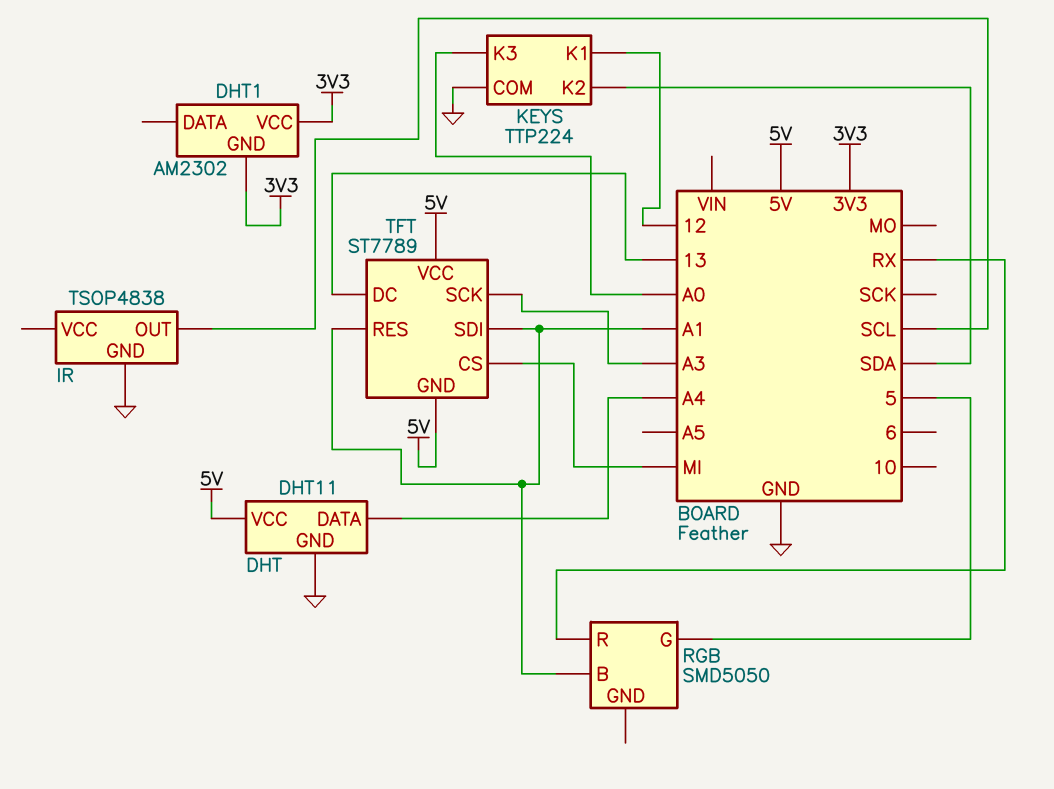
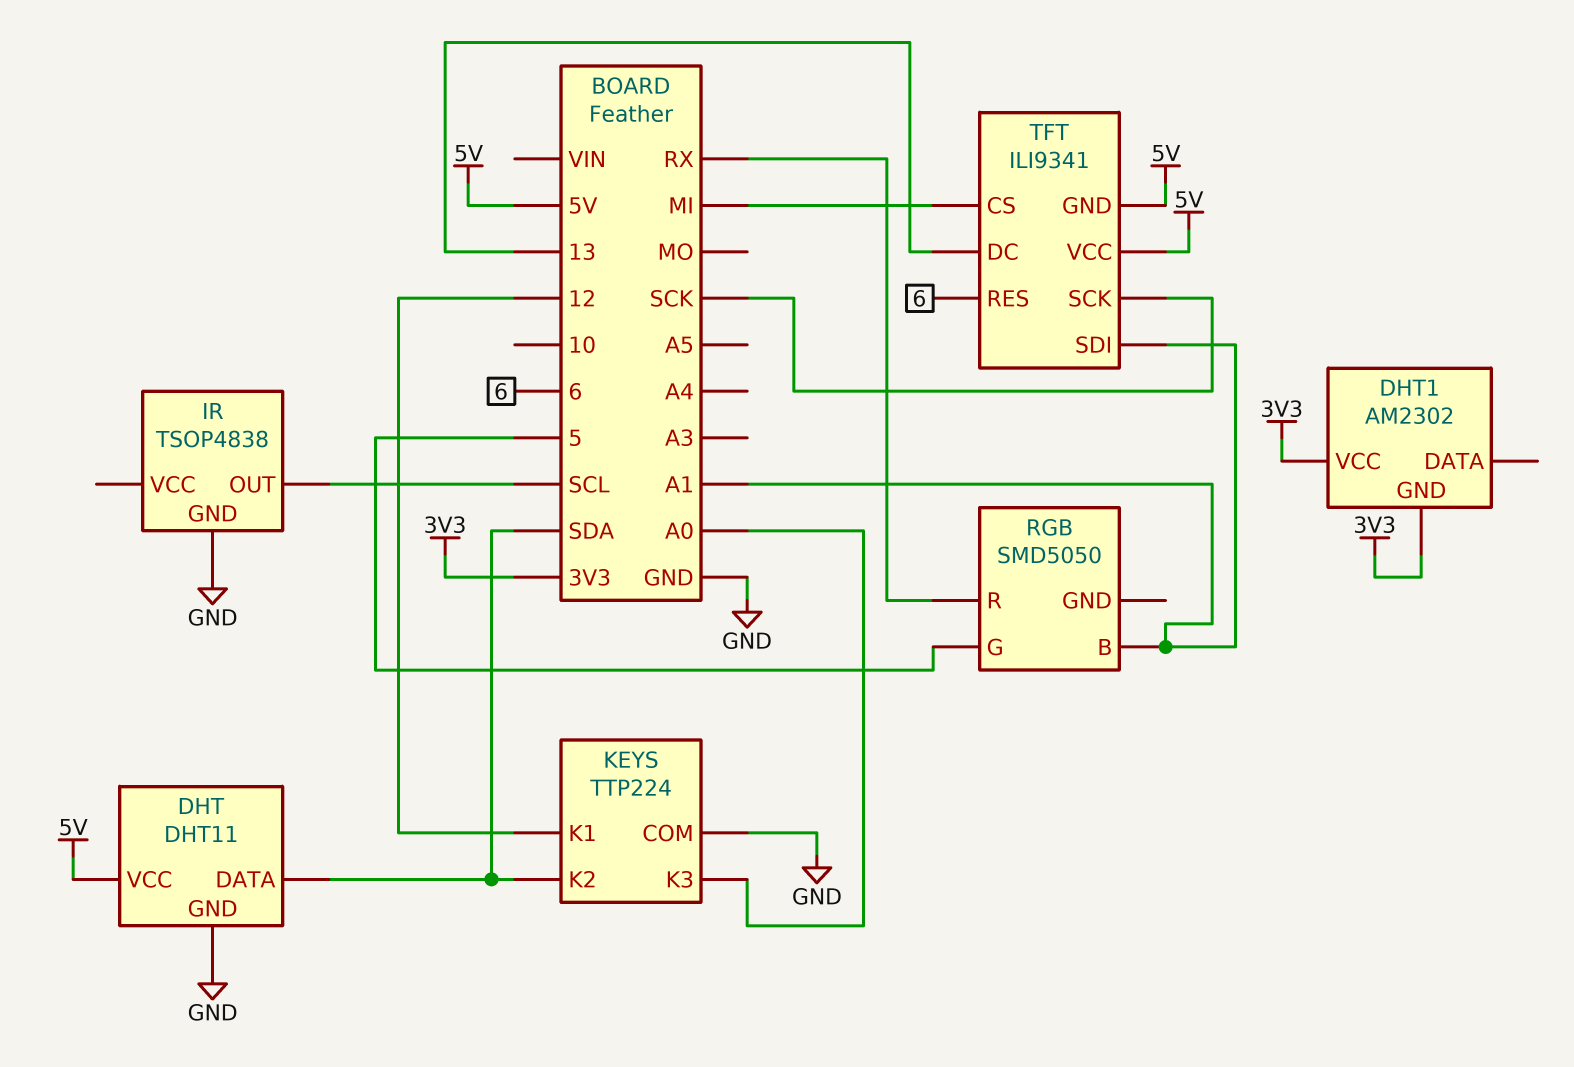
DHT pin DATA: A4 -> SDA
TFT: ST7789 -> ILI9341
TFT pin RES: A1 -> 6
TFT pin SCK: A3 -> SCK

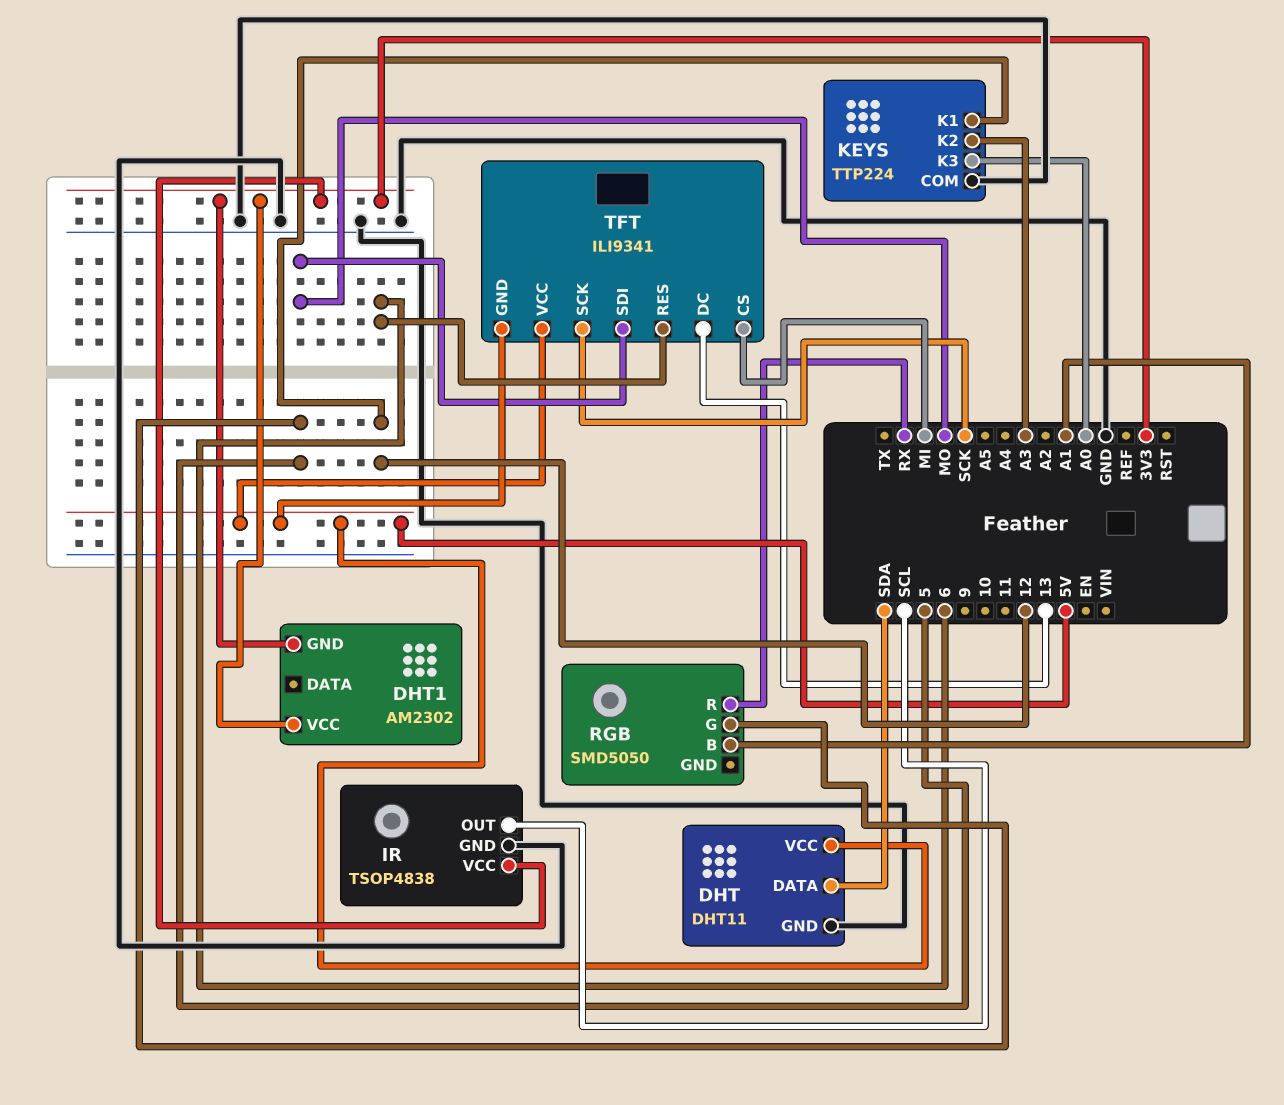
IR pin VCC: none -> 3V3
KEYS pin K2: SDA -> A3
TFT pin SDI: A1 -> MO

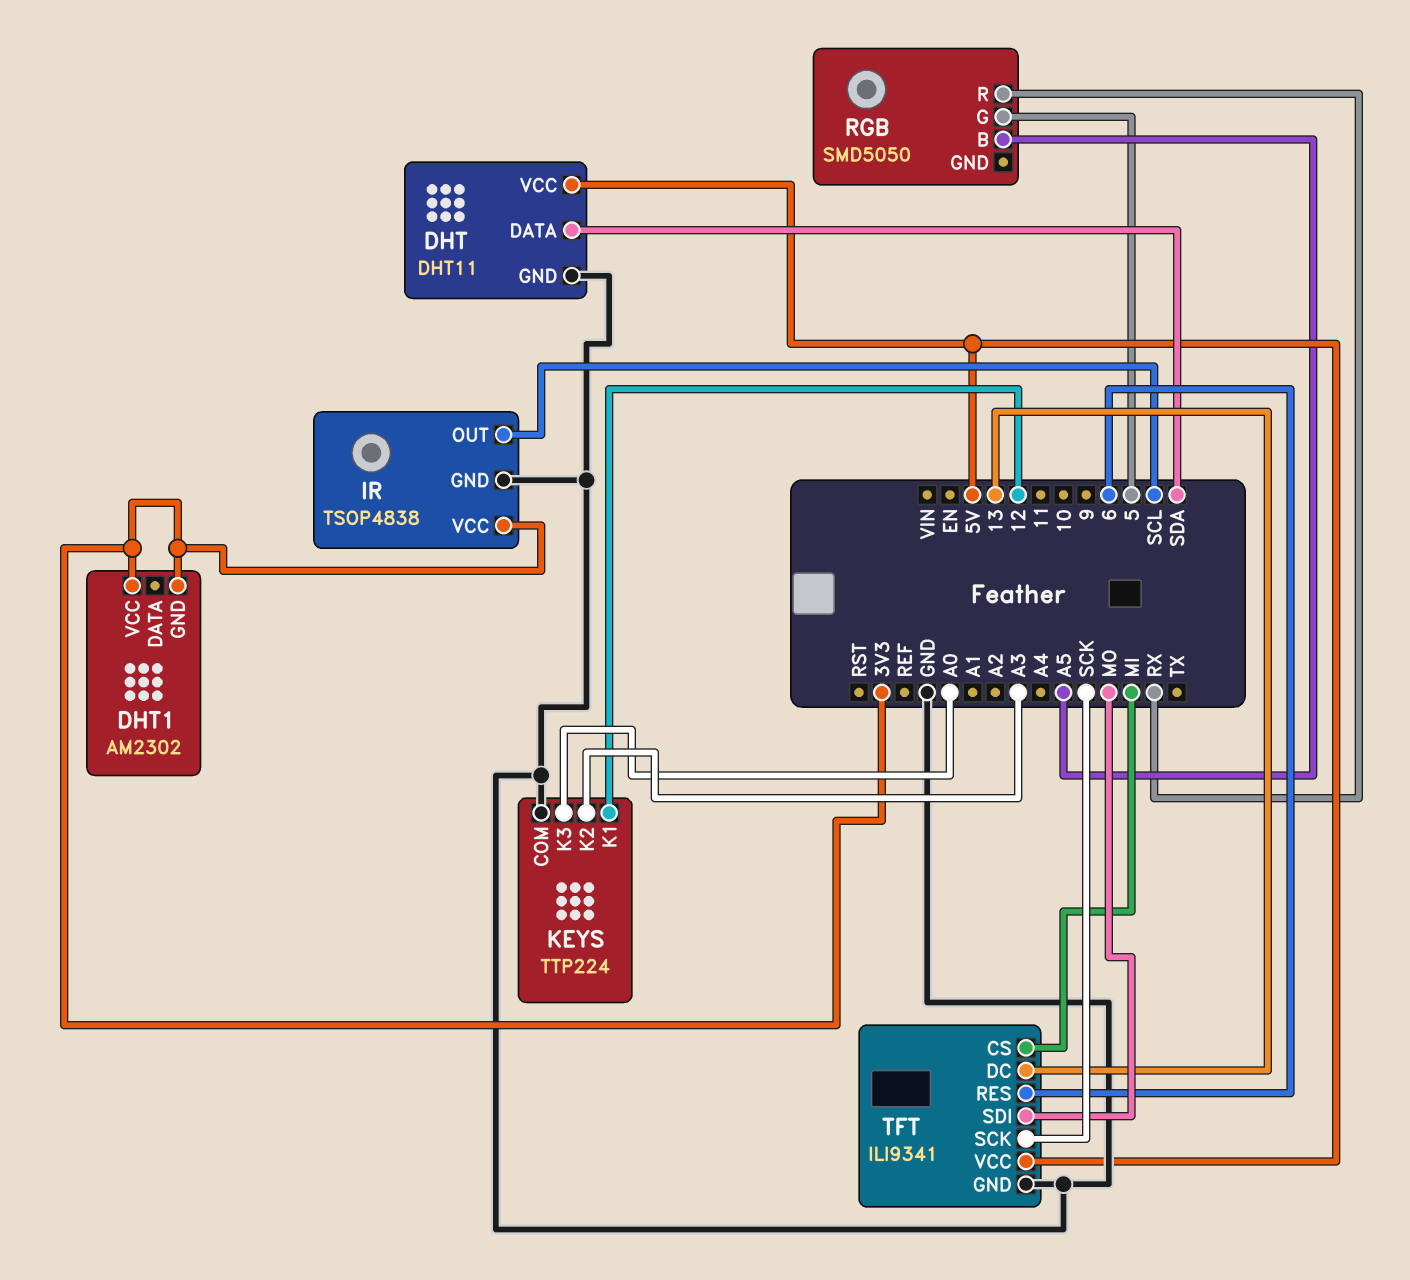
RGB pin B: A1 -> A5
TFT pin GND: 5V -> GND

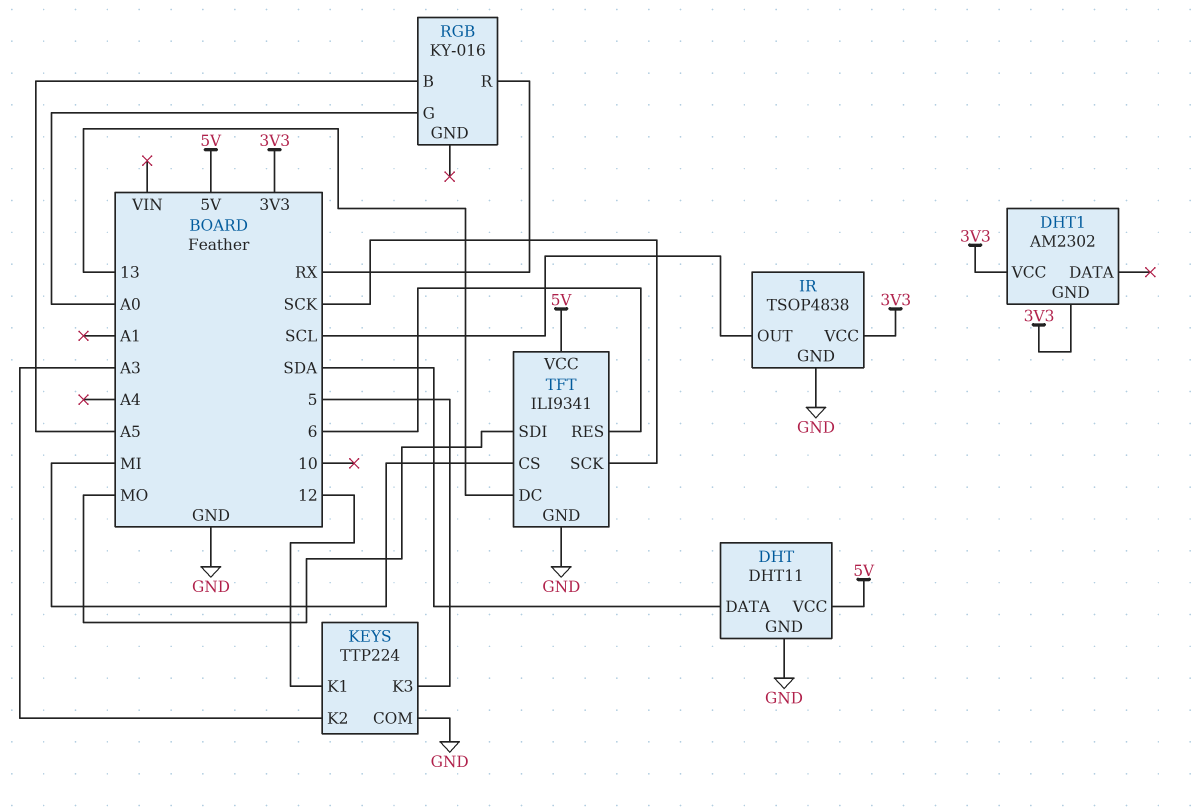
KEYS pin K3: A0 -> 5
RGB: SMD5050 -> KY-016
RGB pin G: 5 -> A0

